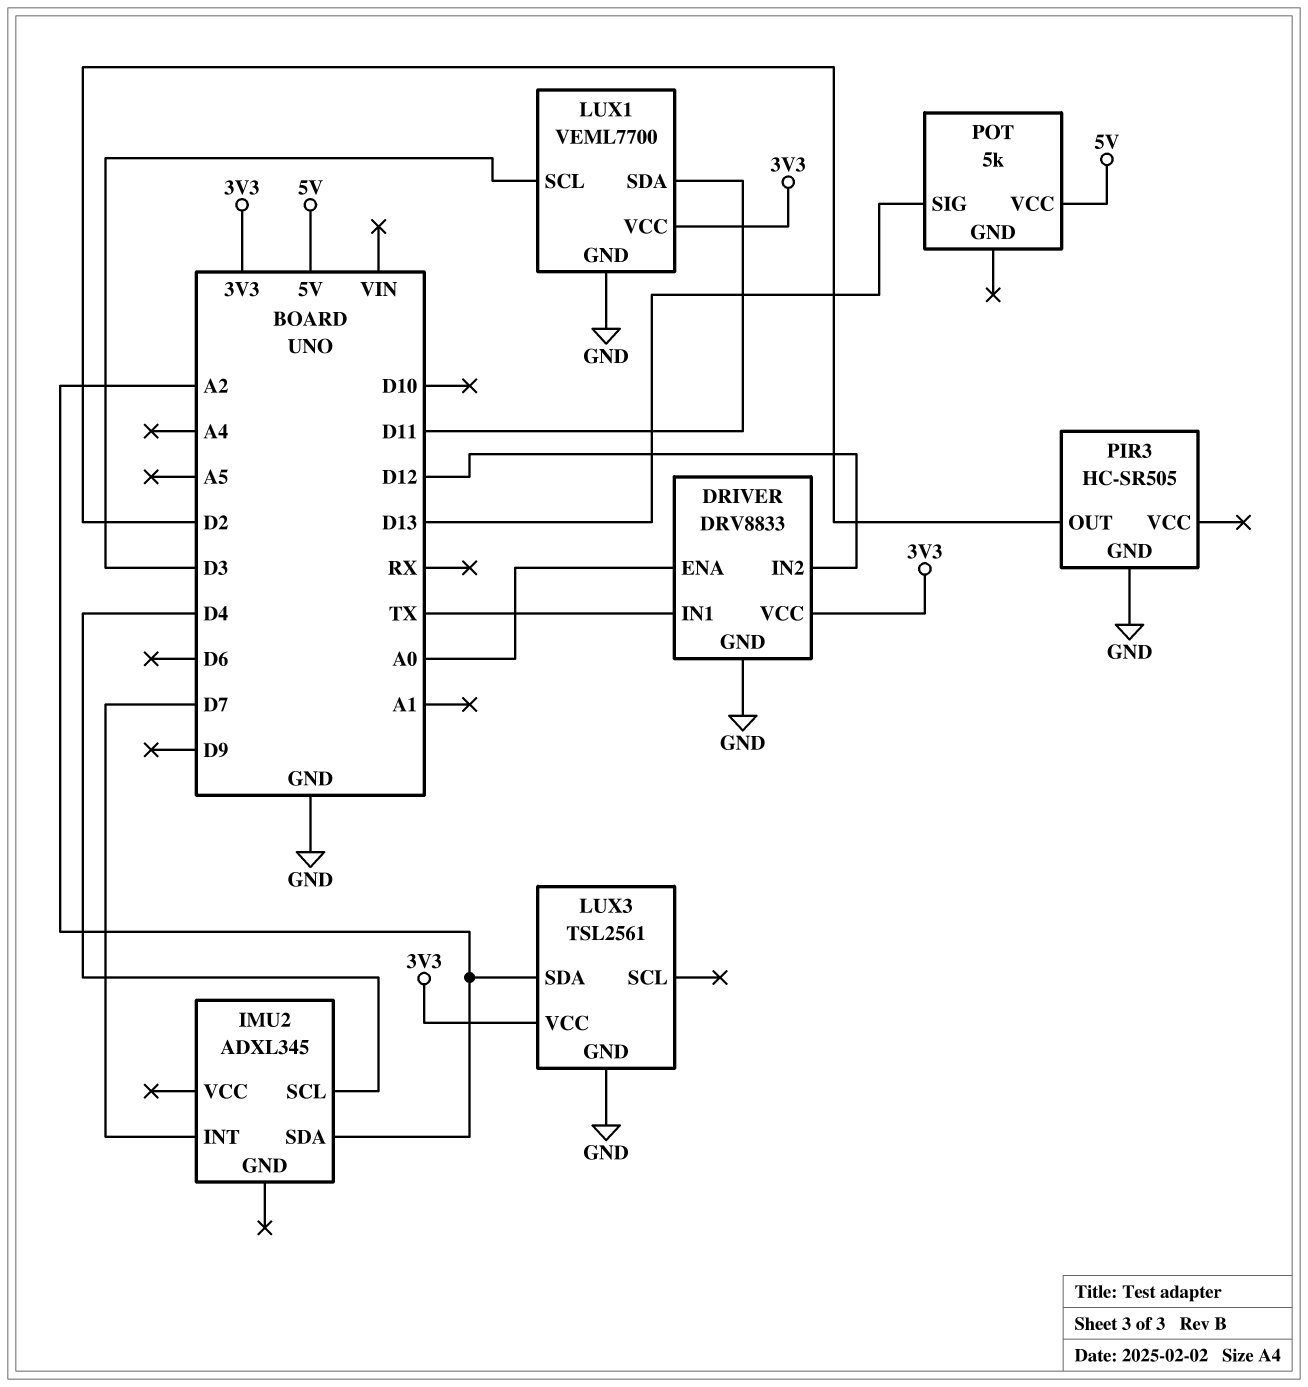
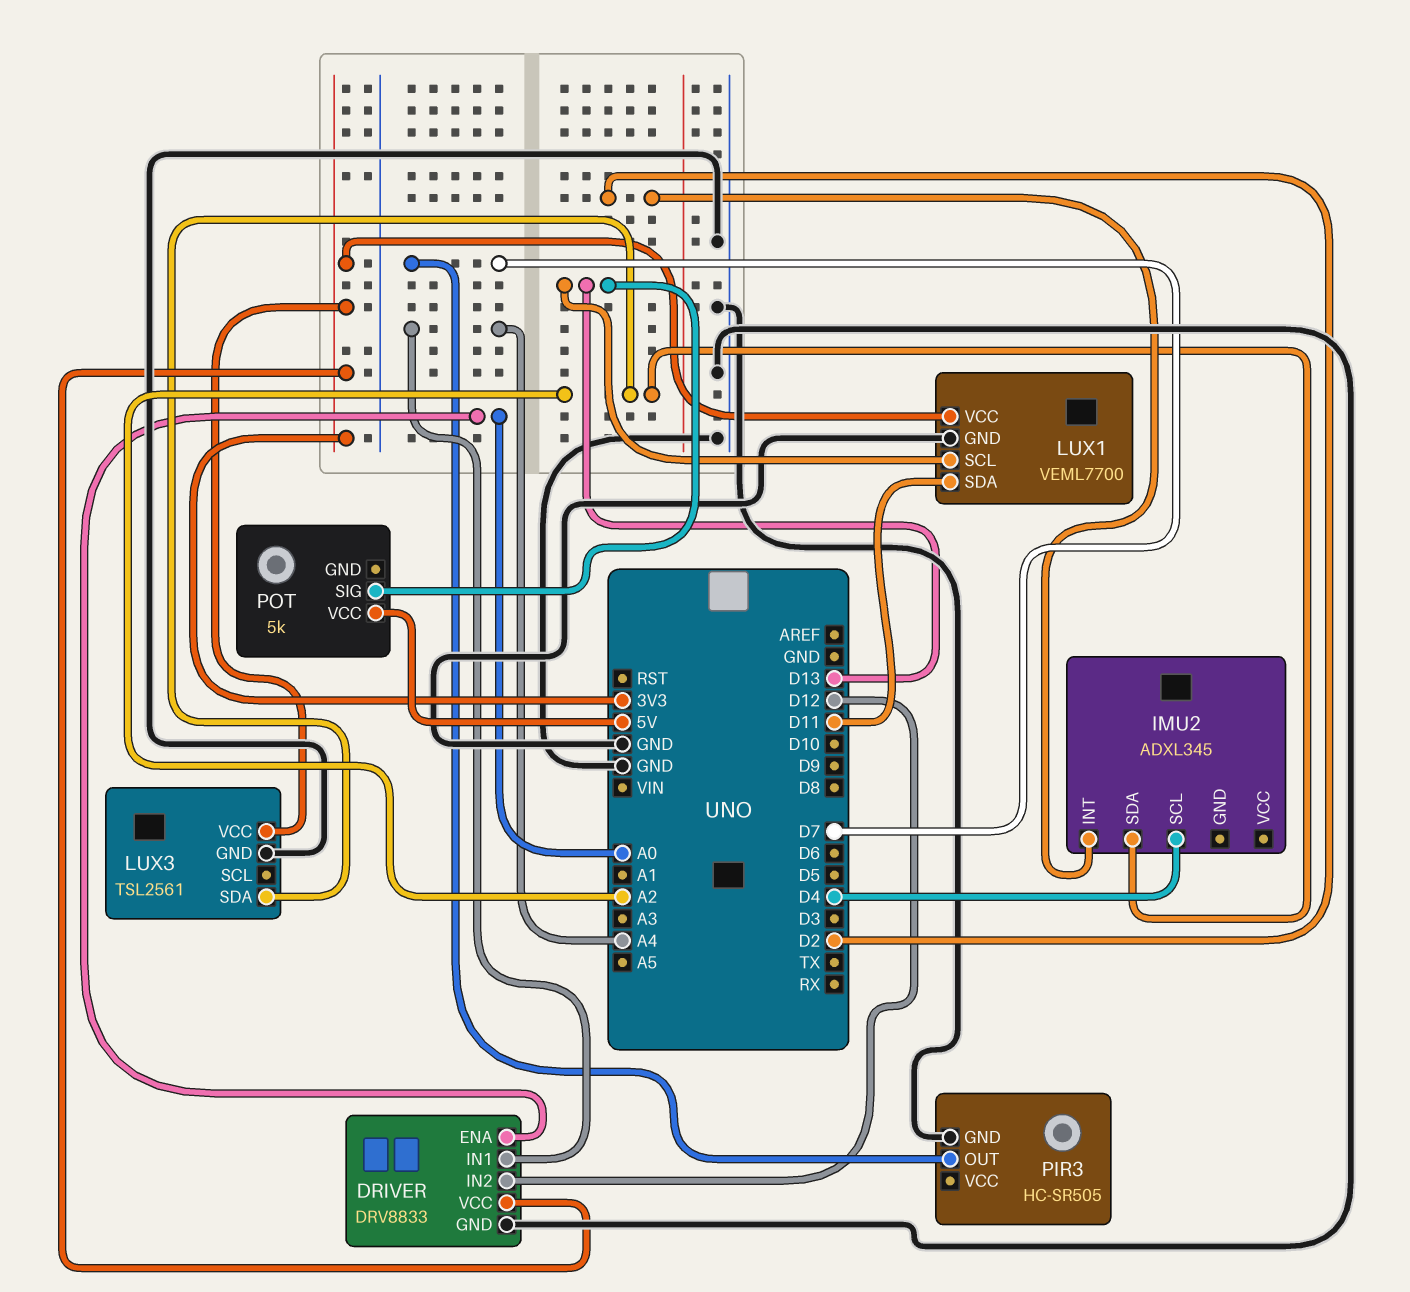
DRIVER pin IN1: TX -> A4
IMU2 pin INT: D7 -> D2
LUX1 pin SCL: D3 -> D13
PIR3 pin OUT: D2 -> D7

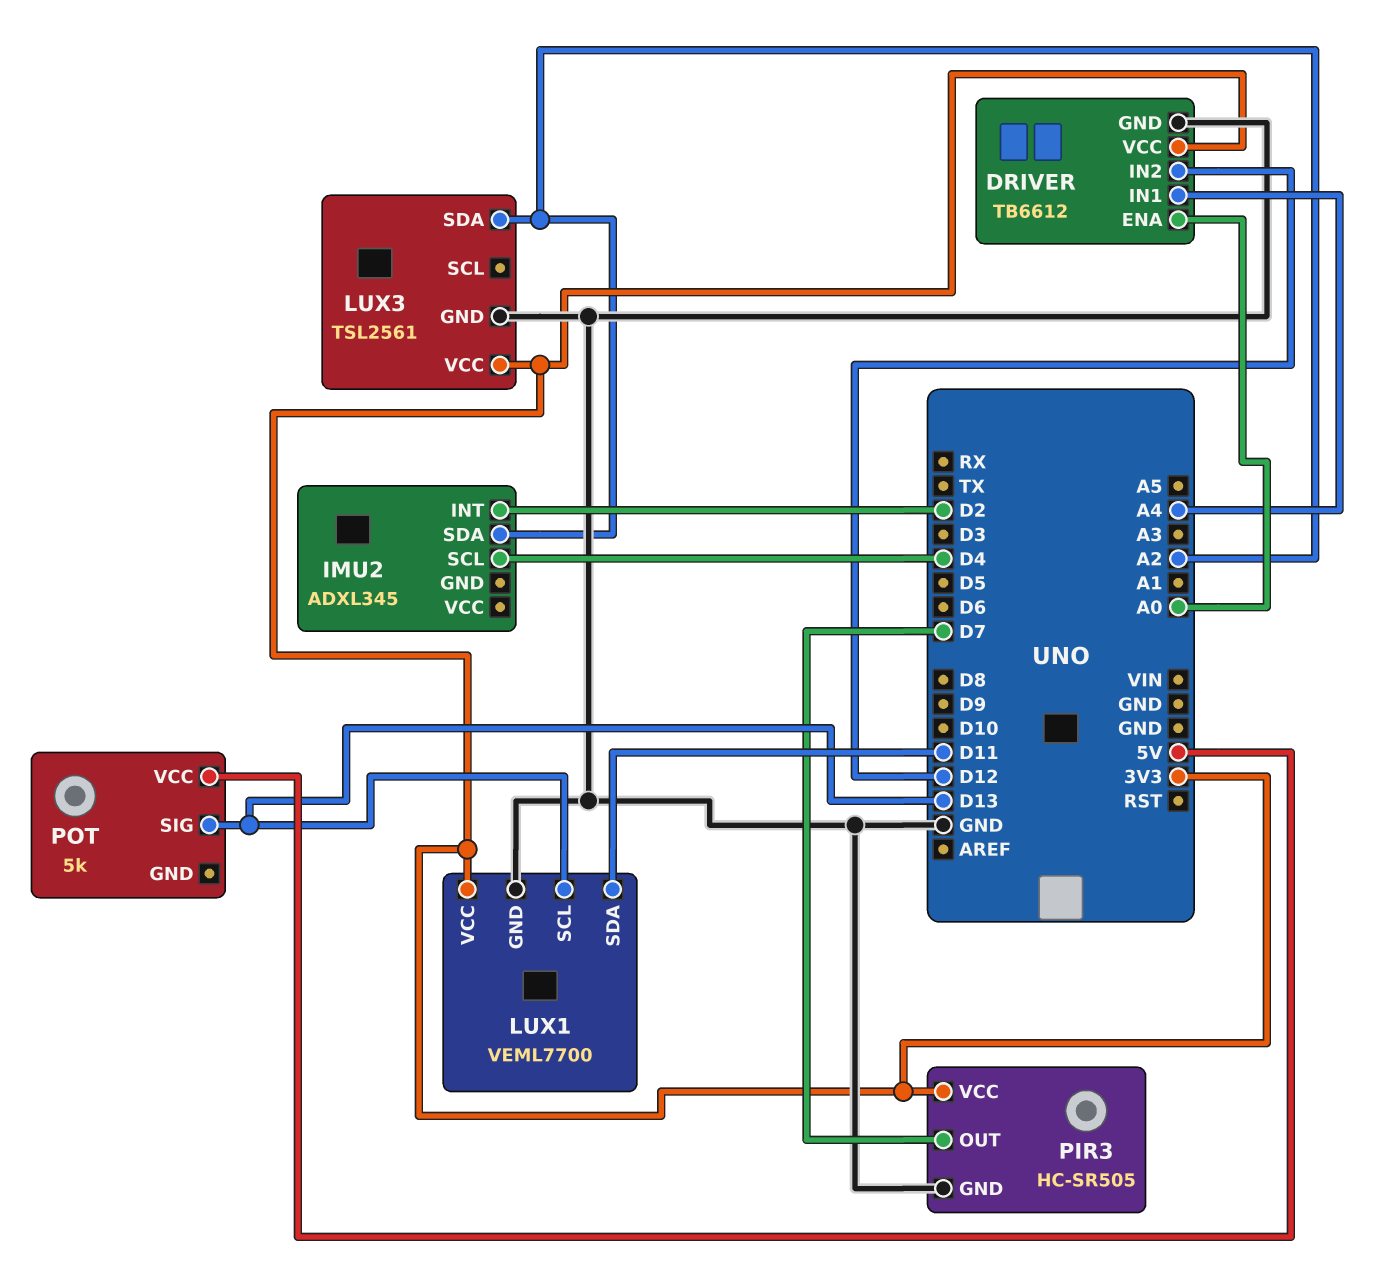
DRIVER: DRV8833 -> TB6612
PIR3 pin VCC: none -> 3V3

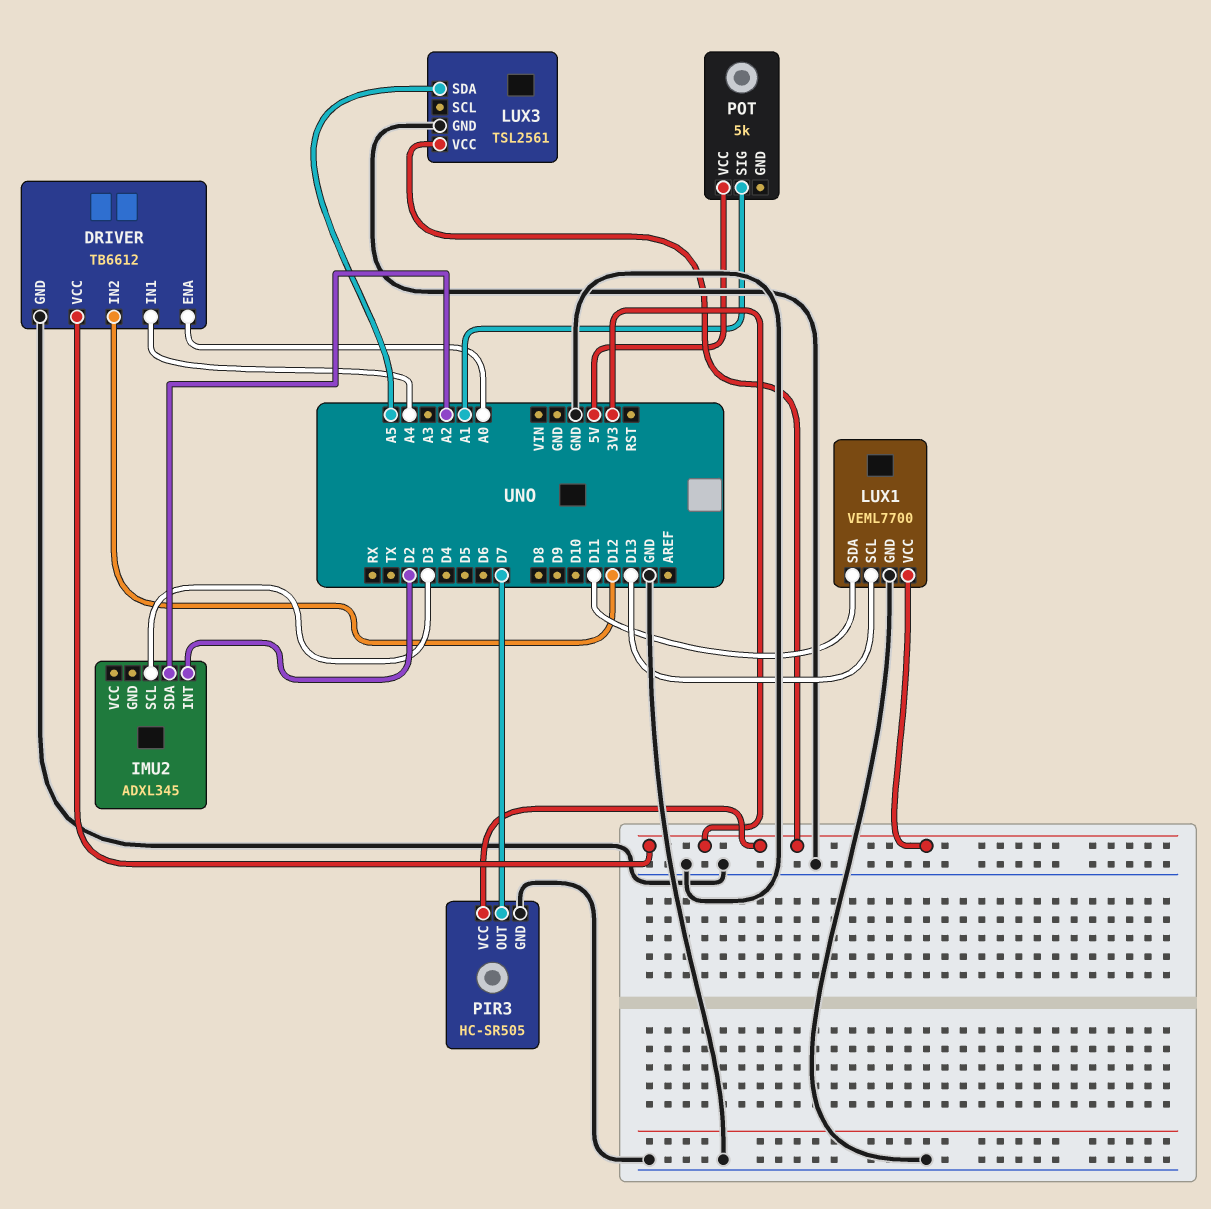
IMU2 pin SCL: D4 -> D3
LUX3 pin SDA: A2 -> A5
POT pin SIG: D13 -> A1

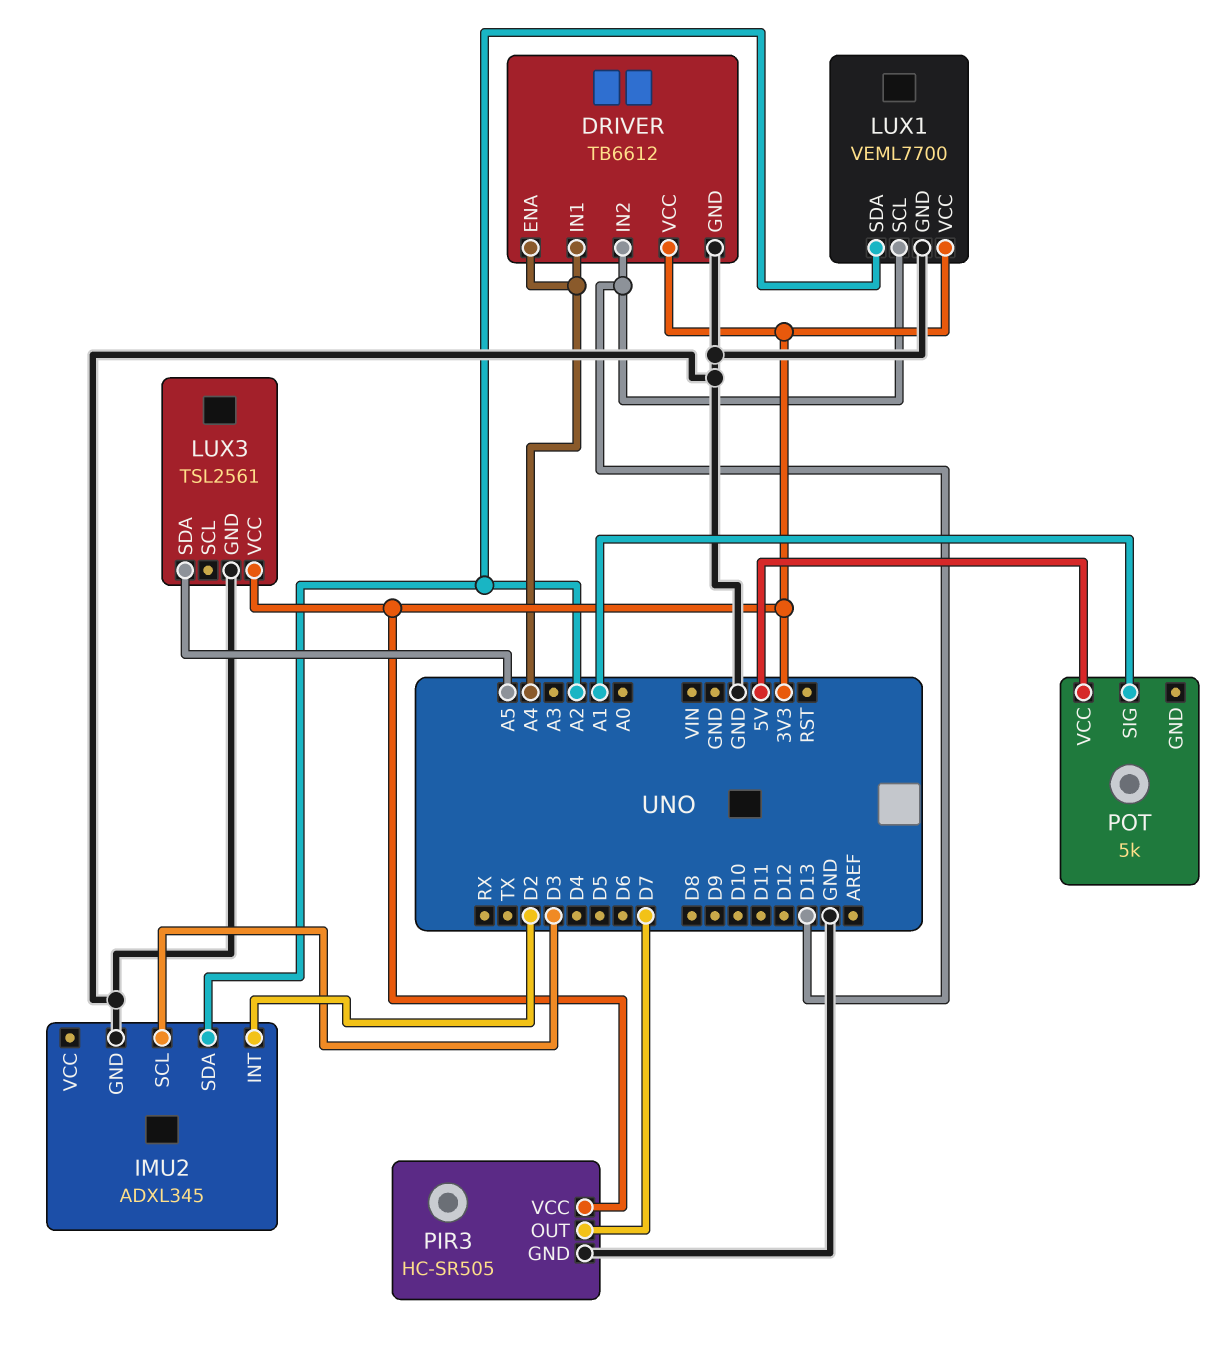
DRIVER pin ENA: A0 -> A4
DRIVER pin IN2: D12 -> D13
IMU2 pin GND: none -> GND
LUX1 pin SDA: D11 -> A2

